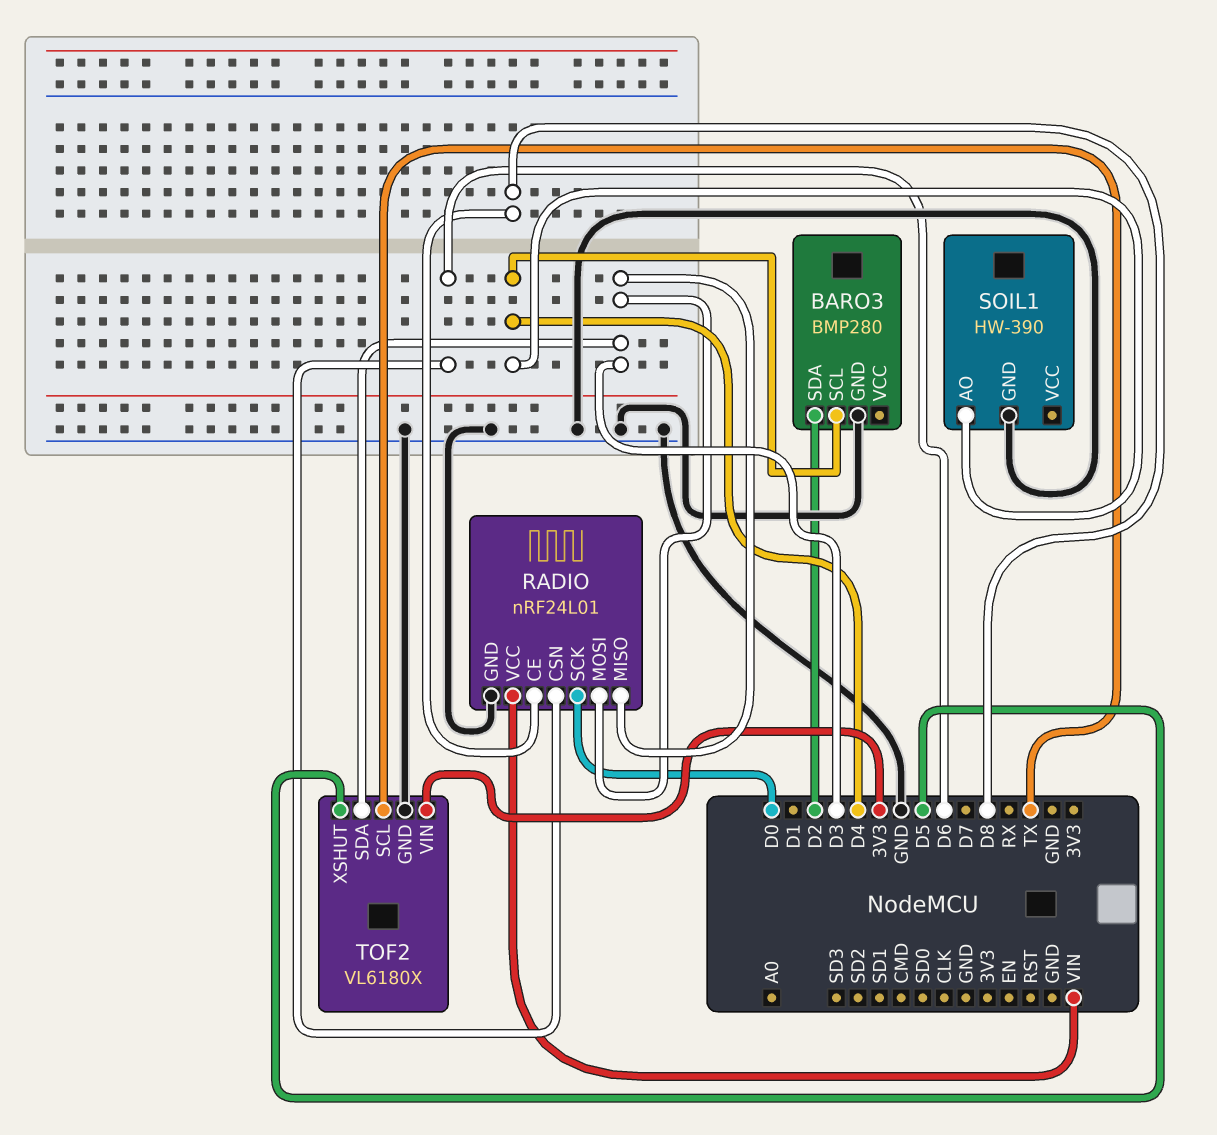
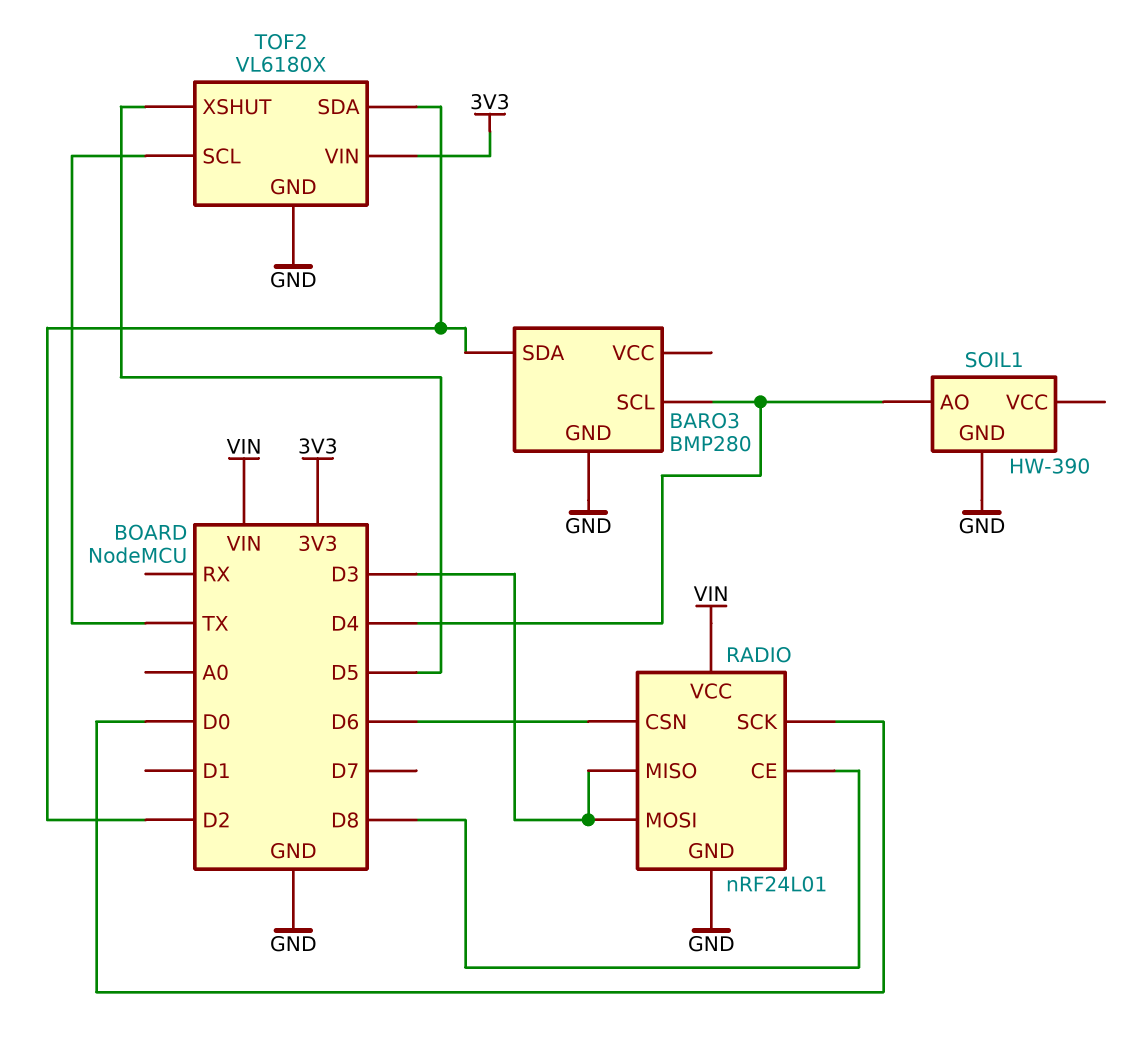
TOF2 pin SDA: D3 -> D2

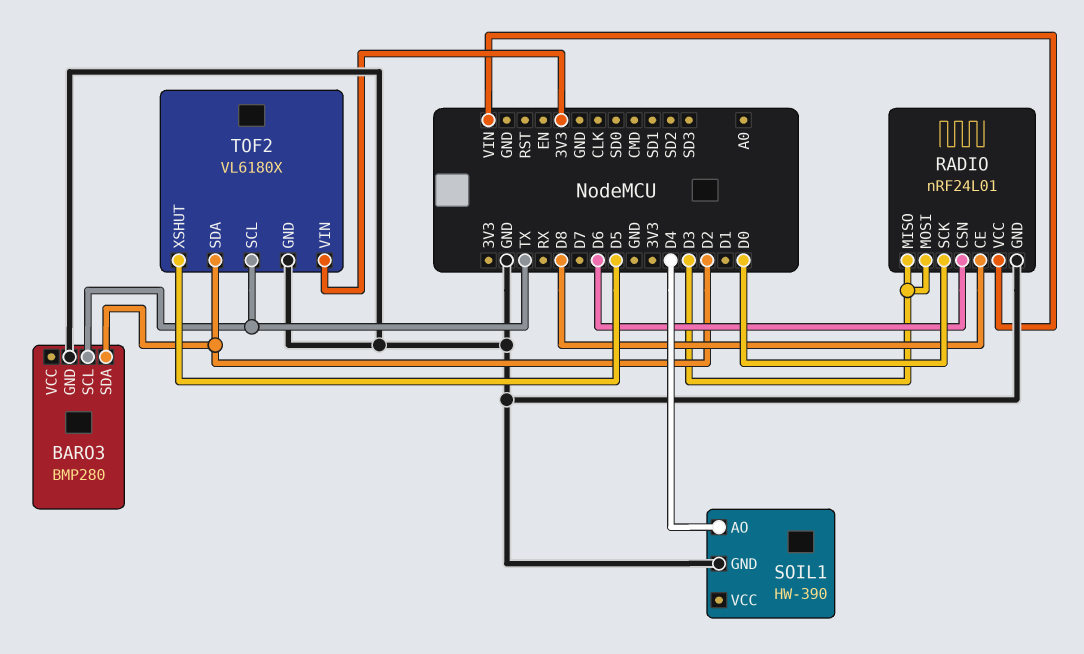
BARO3 pin SCL: D4 -> TX

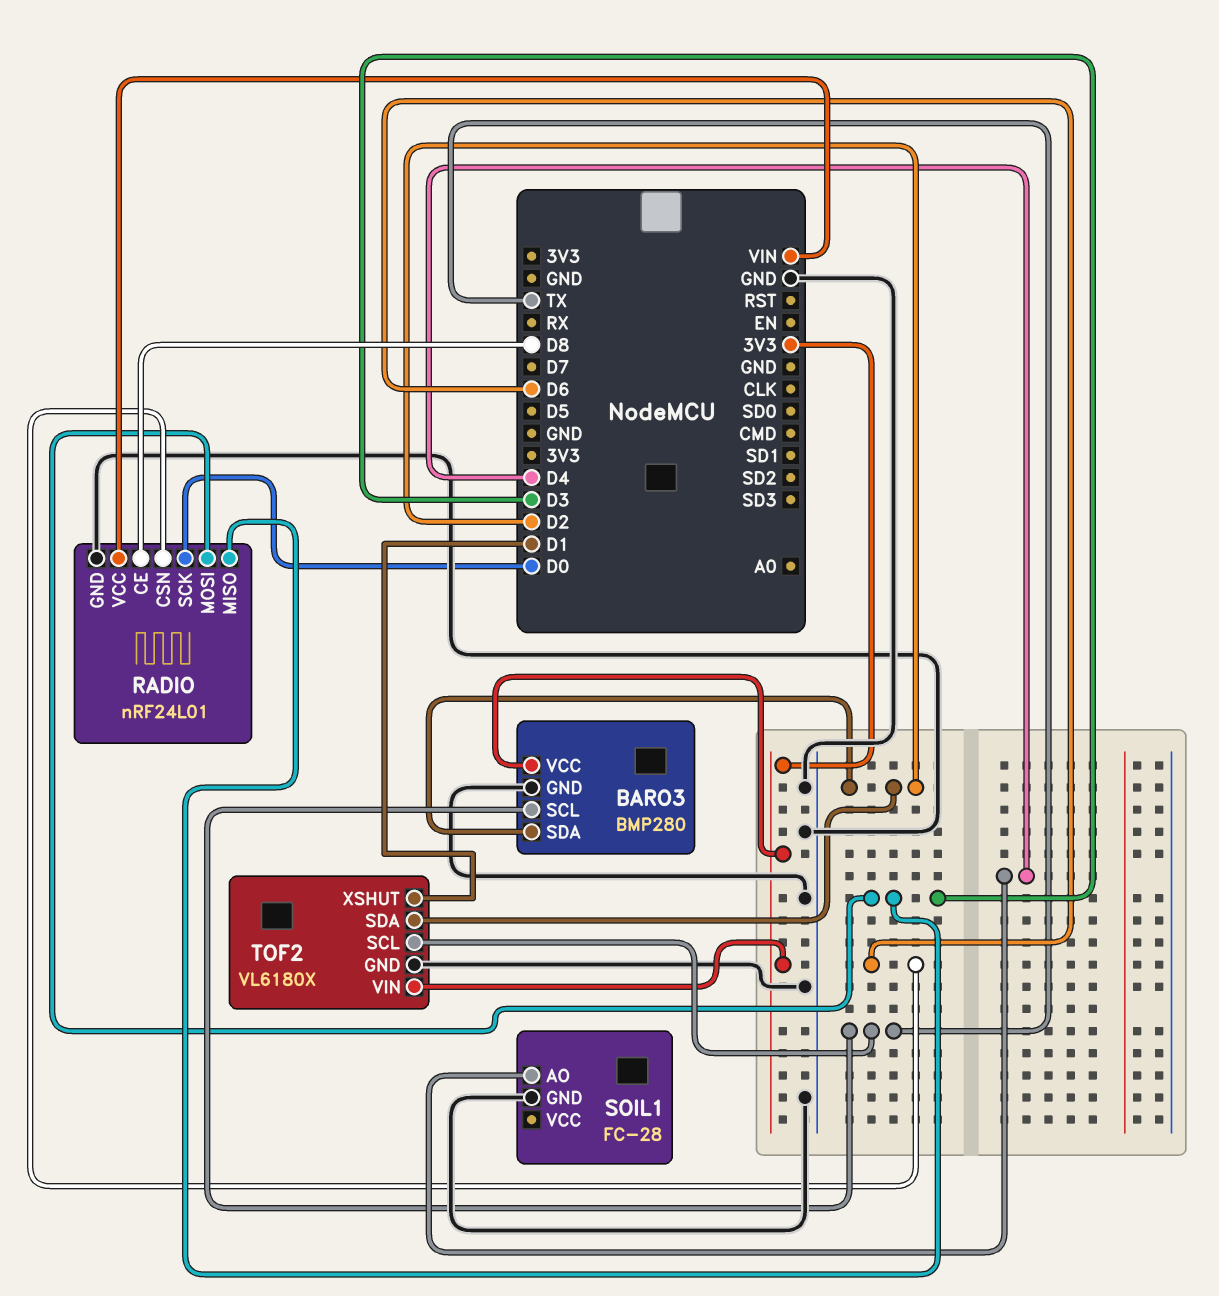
BARO3 pin VCC: none -> 3V3
SOIL1: HW-390 -> FC-28
TOF2 pin XSHUT: D5 -> D1

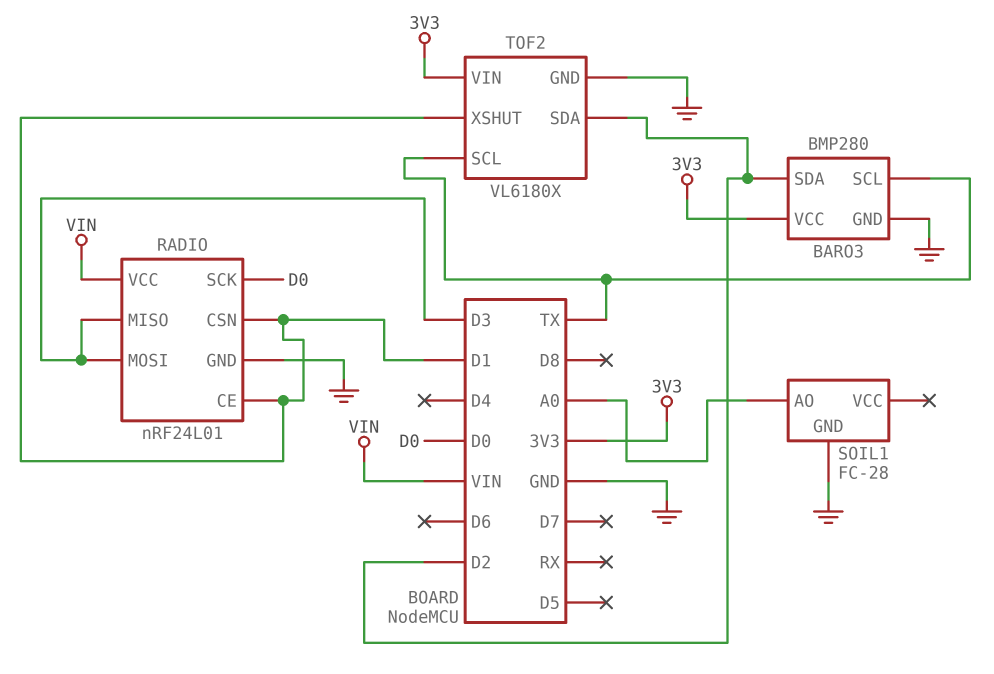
RADIO pin CE: D8 -> D1
RADIO pin CSN: D6 -> D1
SOIL1 pin AO: D4 -> A0

